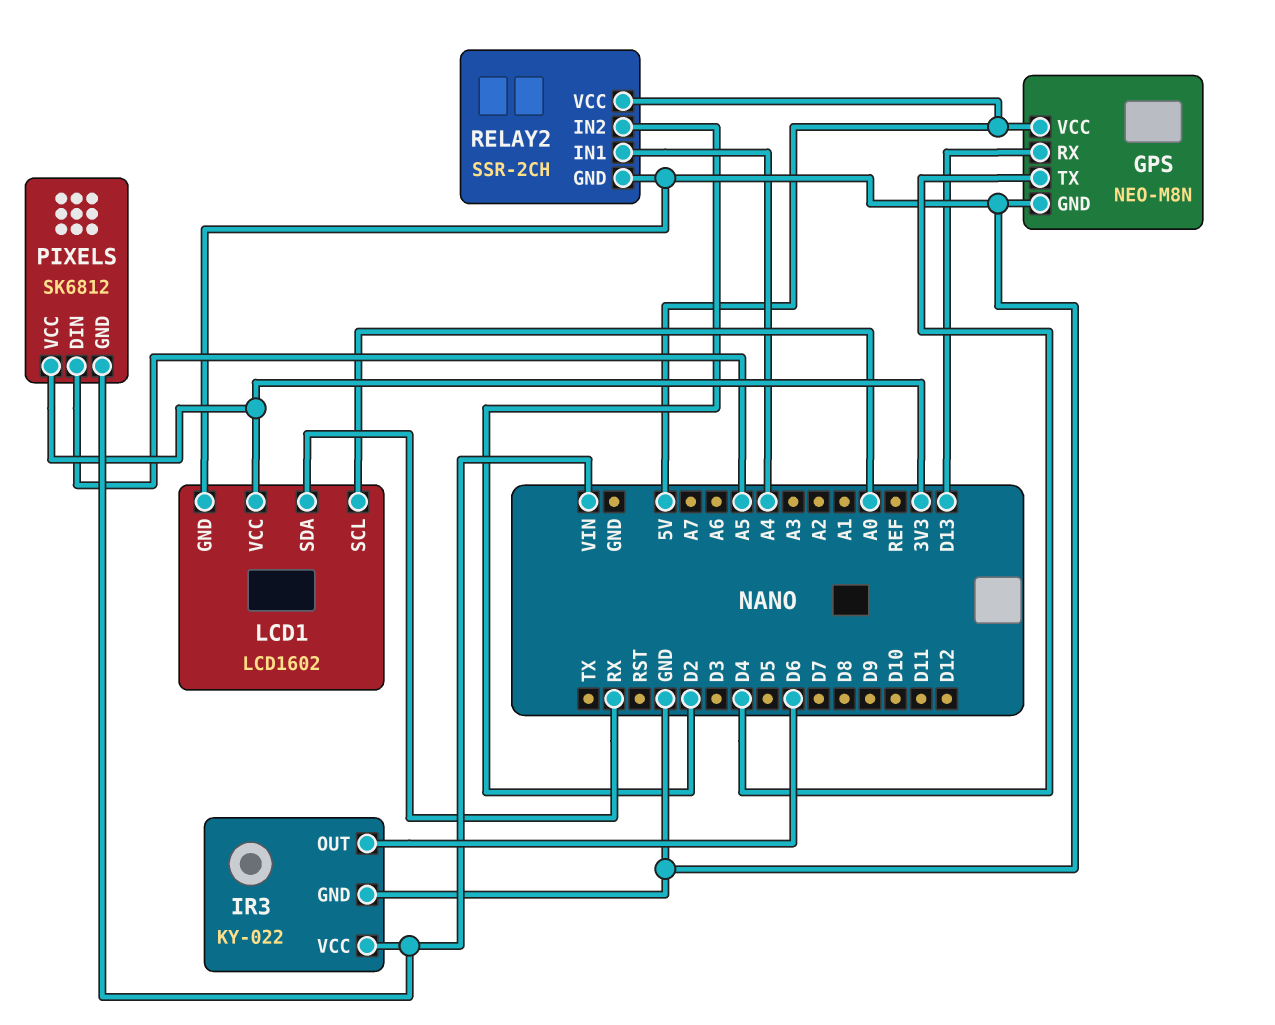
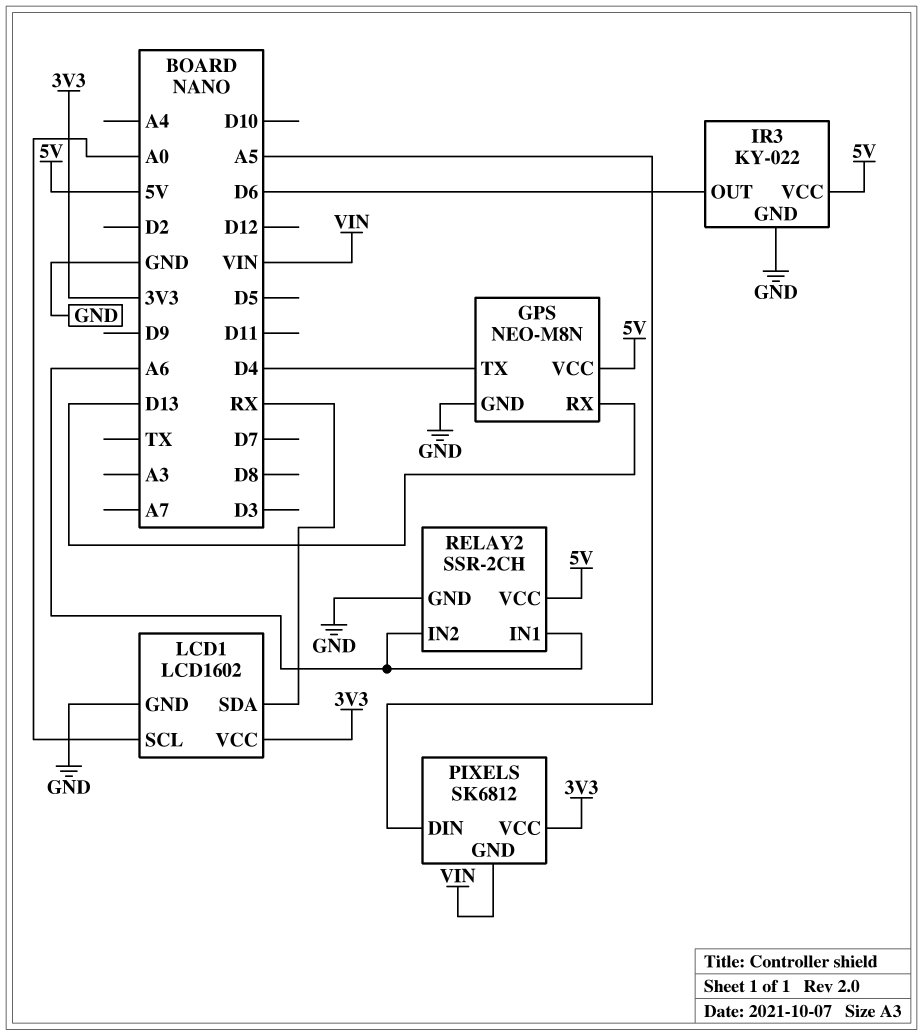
IR3 pin VCC: VIN -> 5V
RELAY2 pin IN1: A4 -> A6
RELAY2 pin IN2: D2 -> A6

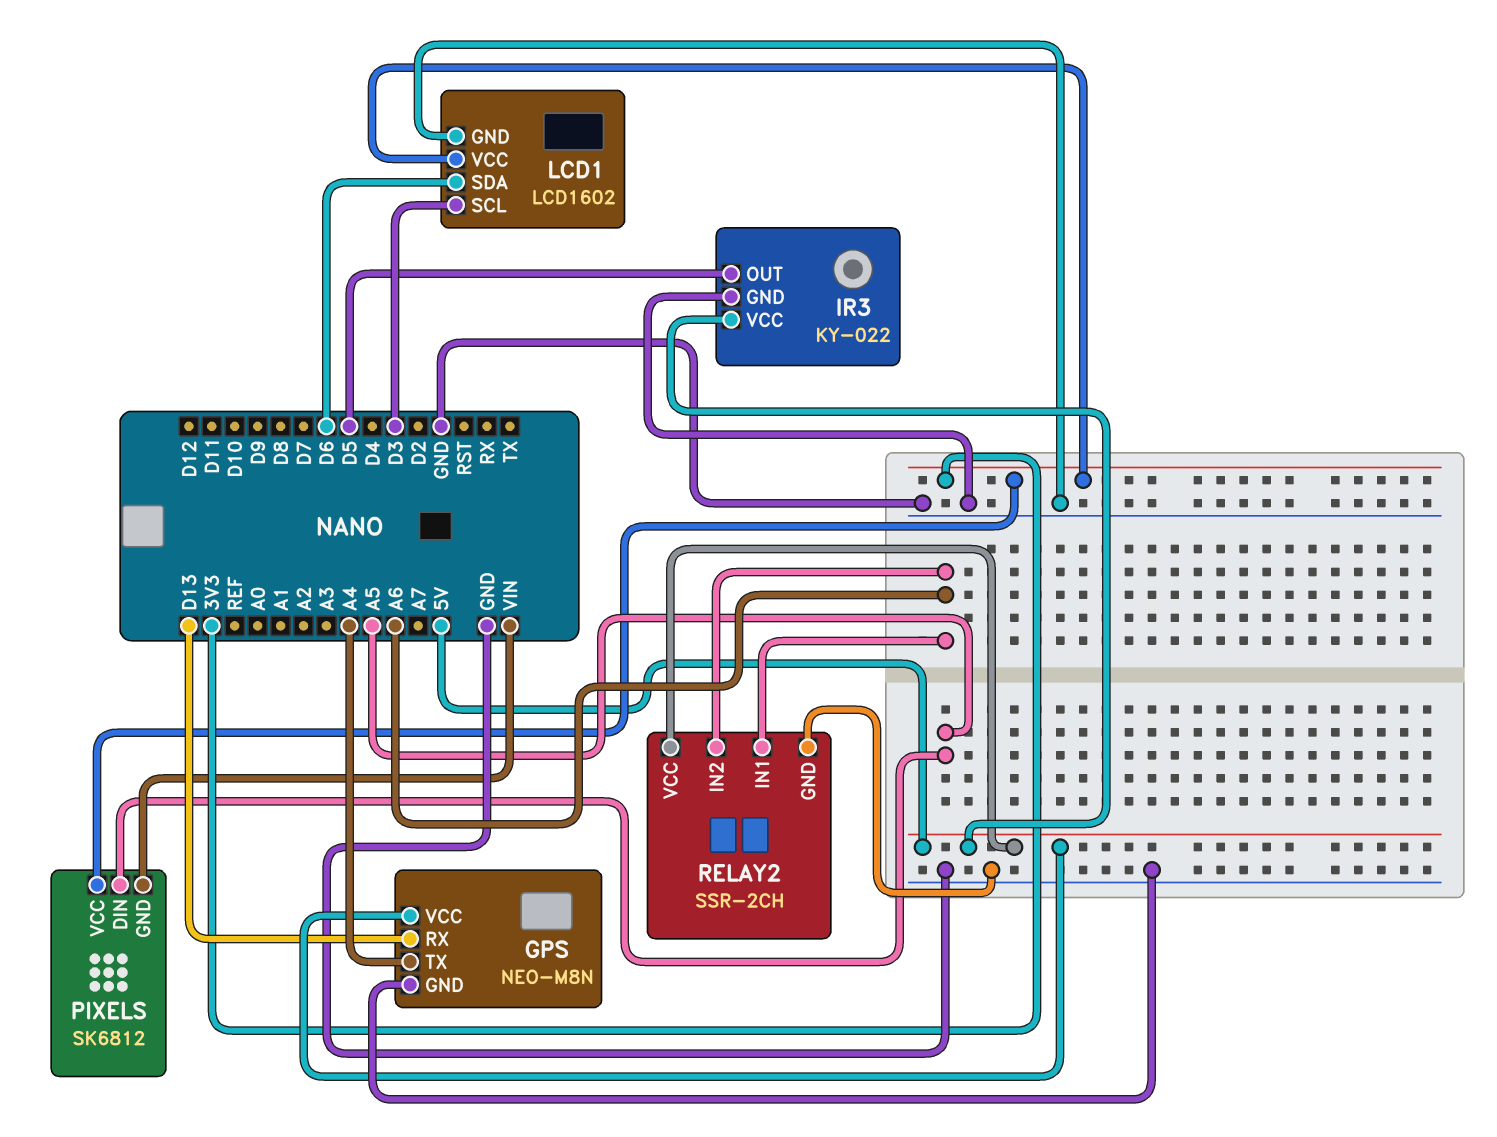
GPS pin TX: D4 -> A4
IR3 pin OUT: D6 -> D5
LCD1 pin SCL: A0 -> D3
LCD1 pin SDA: RX -> D6

